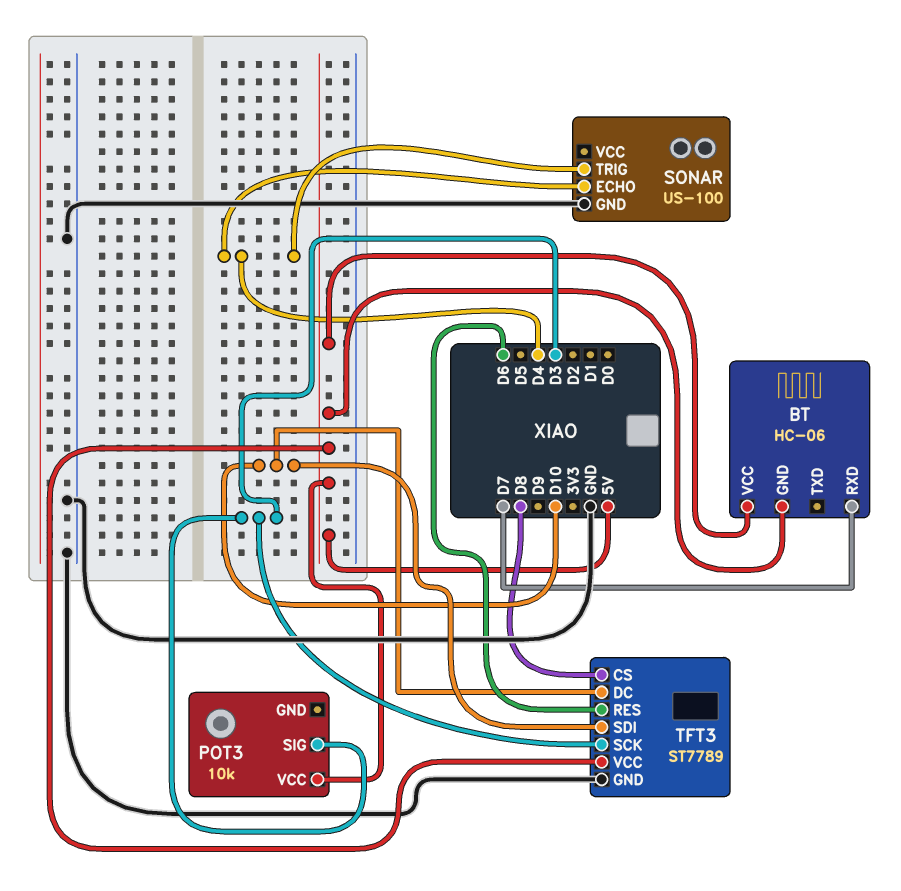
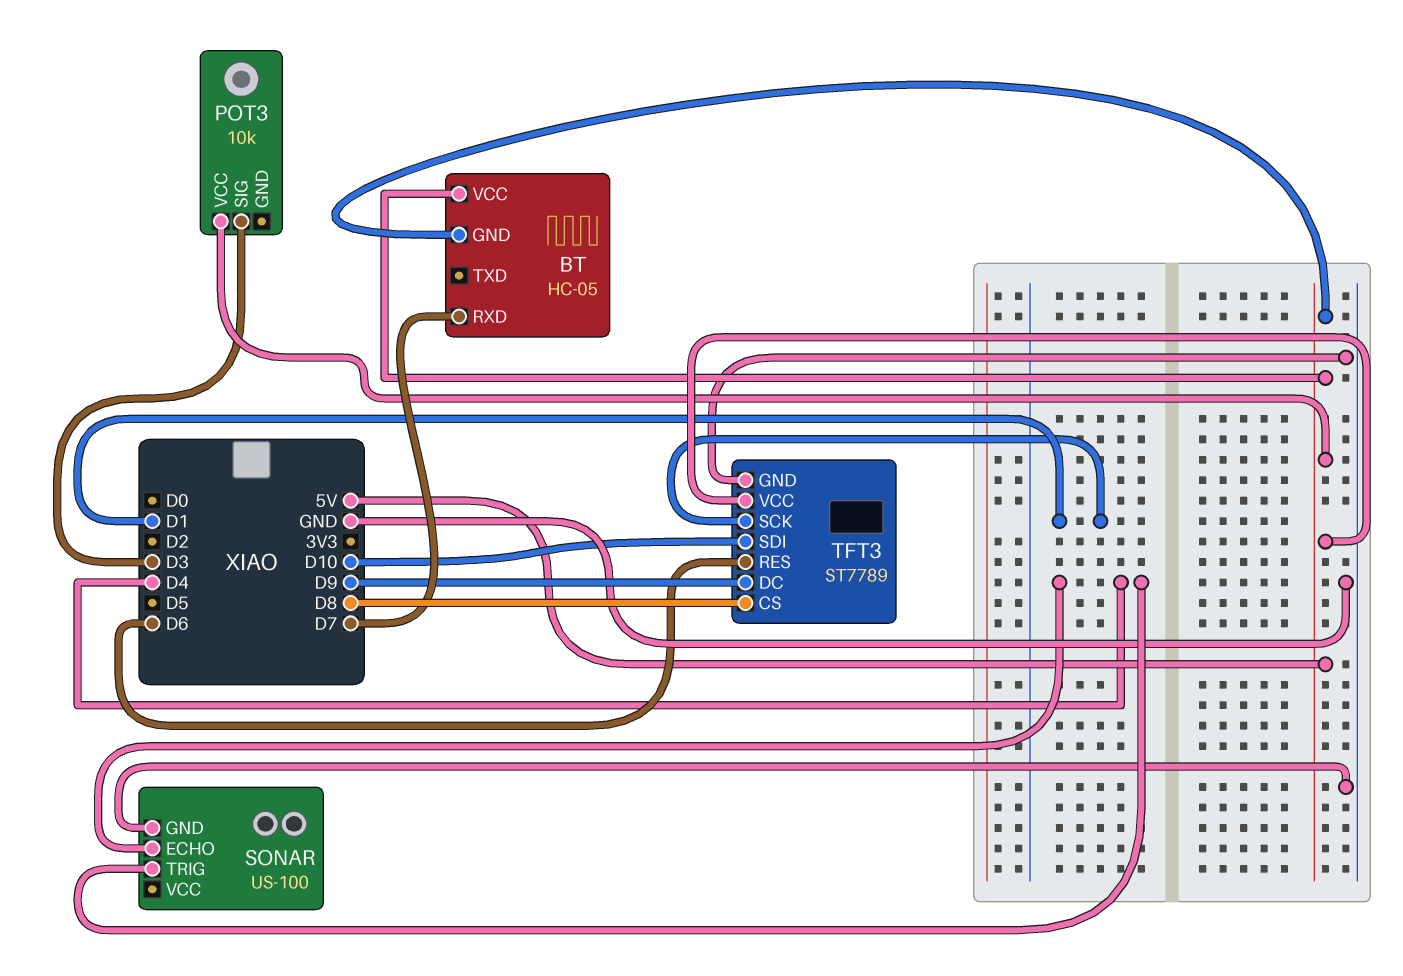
BT: HC-06 -> HC-05
TFT3 pin DC: D10 -> D9
TFT3 pin SCK: D3 -> D1

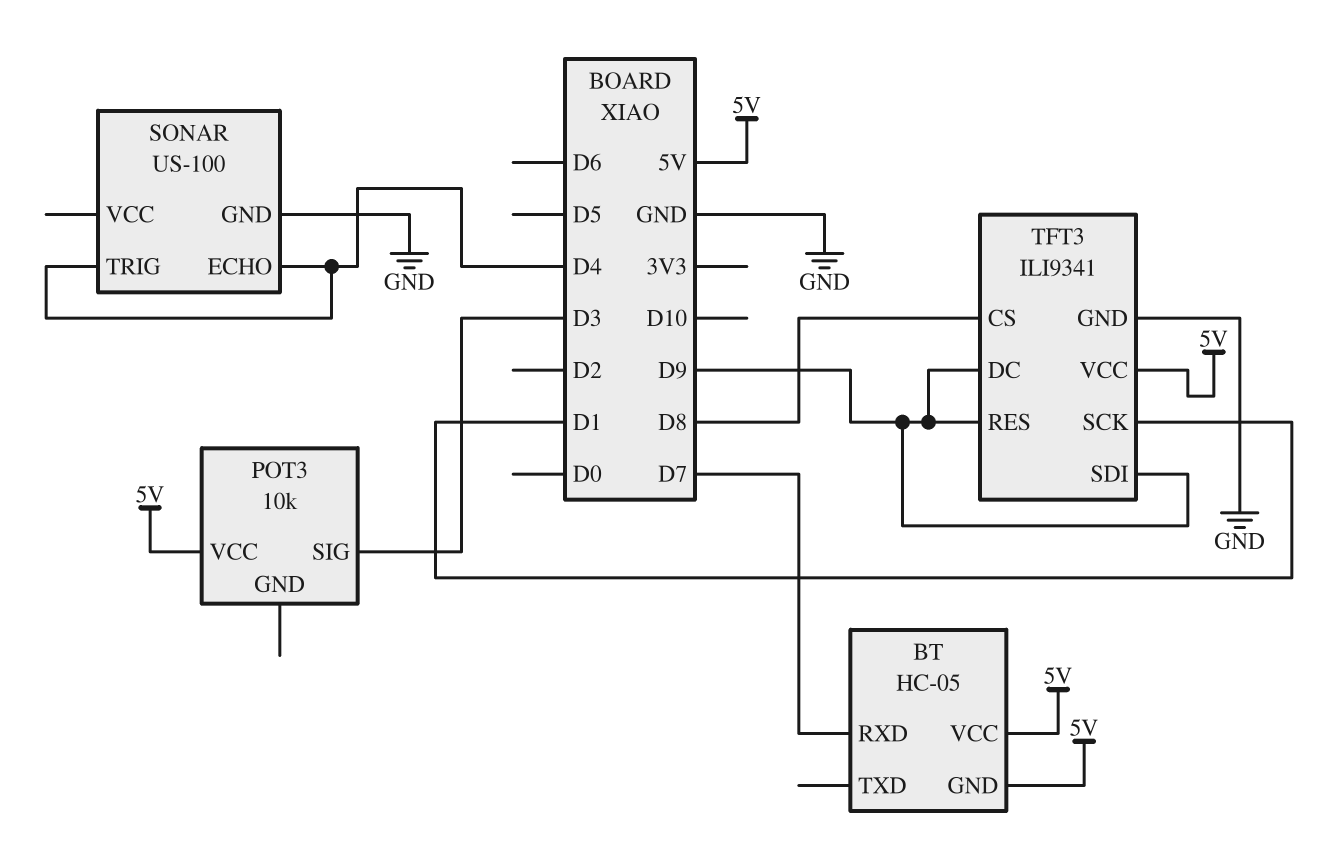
TFT3: ST7789 -> ILI9341
TFT3 pin RES: D6 -> D9
TFT3 pin SDI: D10 -> D9

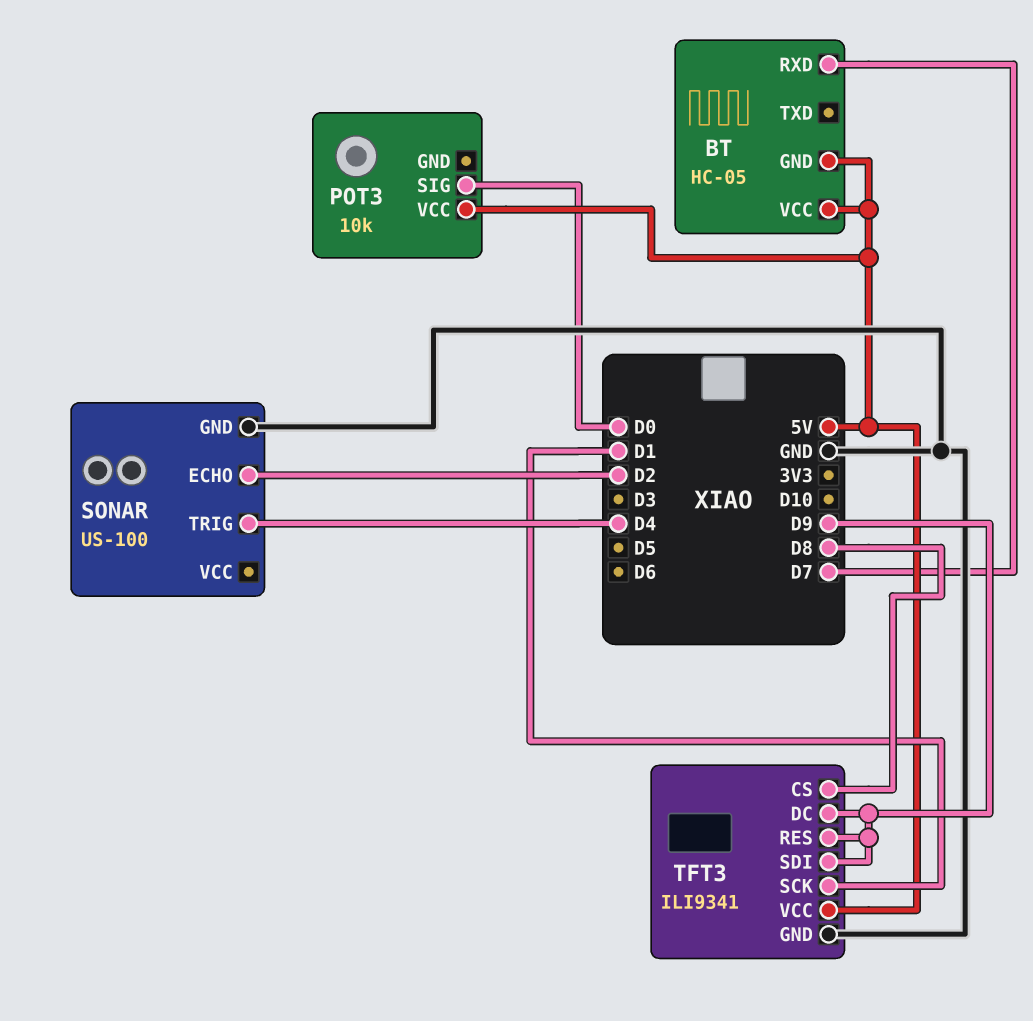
POT3 pin SIG: D3 -> D0
SONAR pin ECHO: D4 -> D2

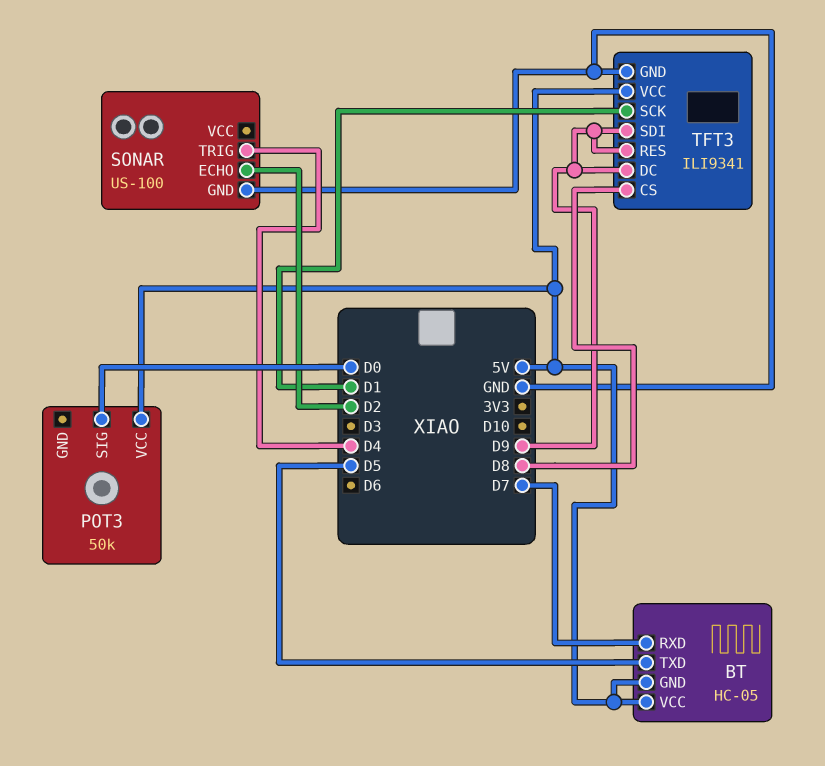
BT pin TXD: none -> D5
POT3: 10k -> 50k

